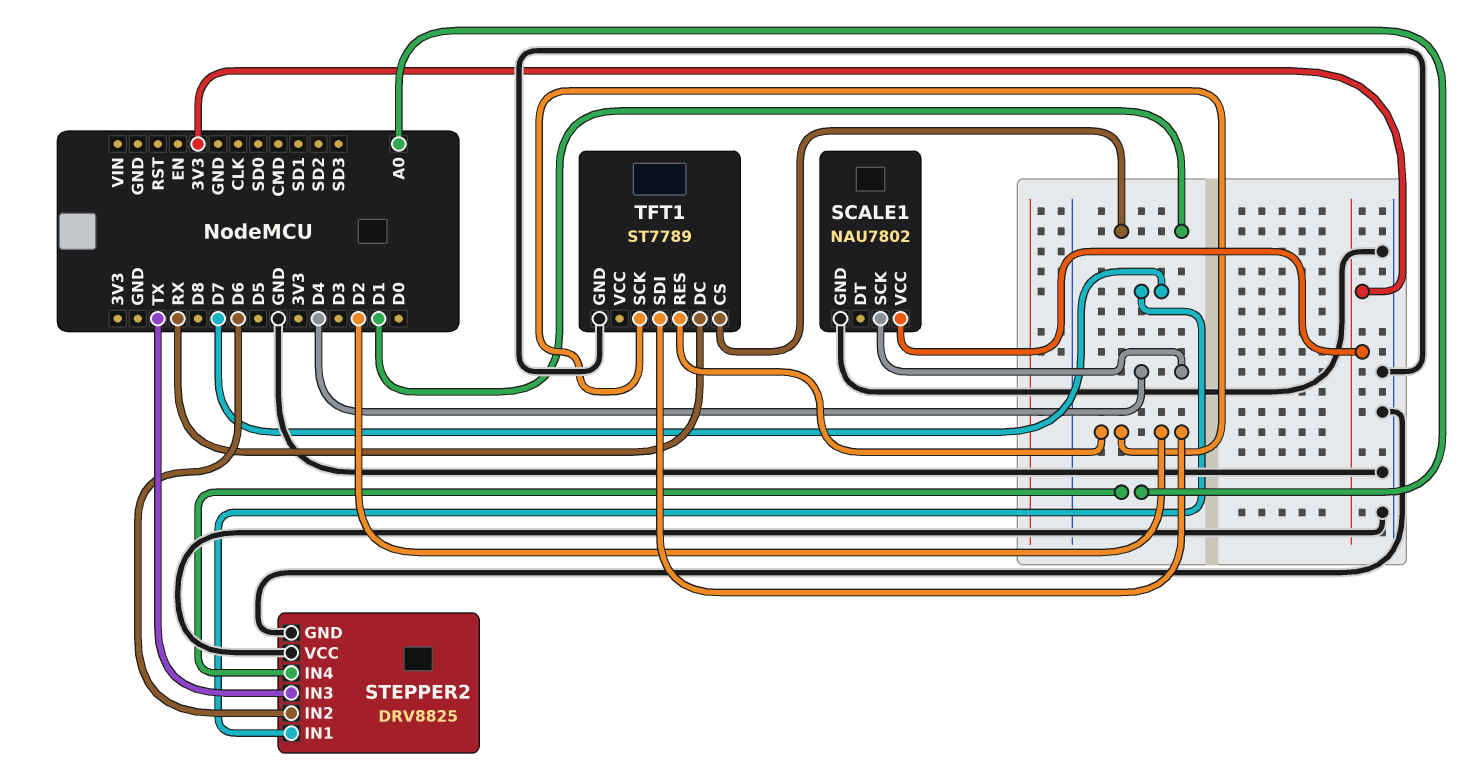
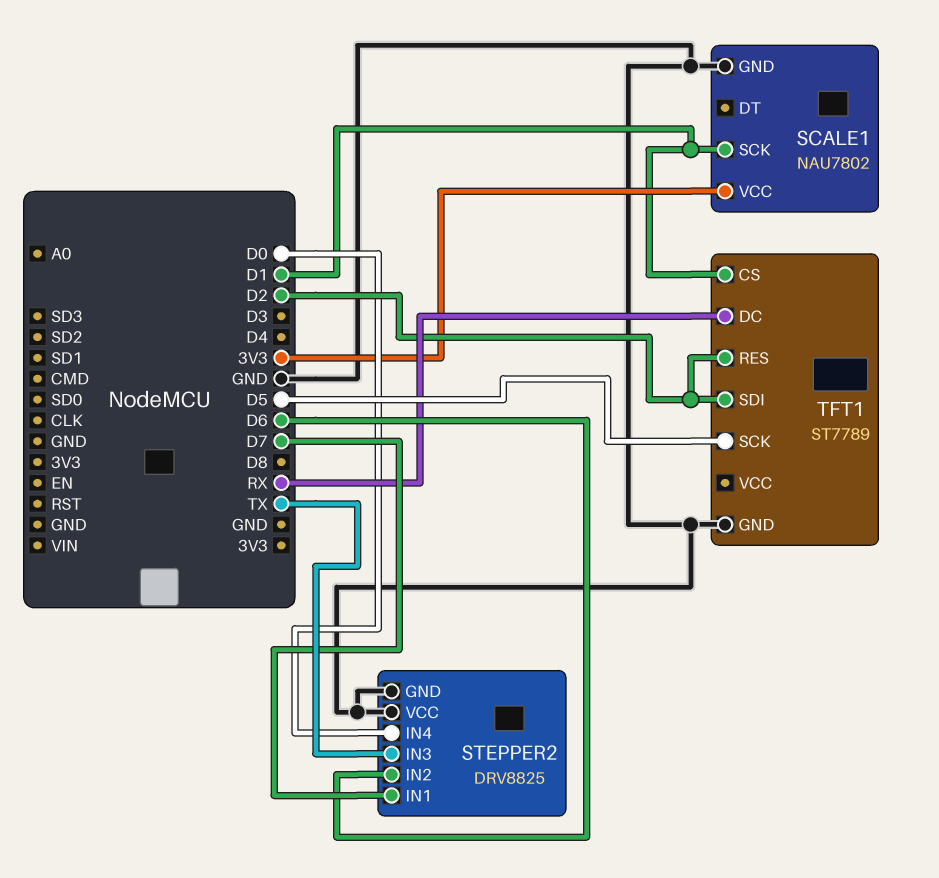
SCALE1 pin SCK: D4 -> D1
STEPPER2 pin IN4: A0 -> D0
TFT1 pin SCK: D2 -> D5

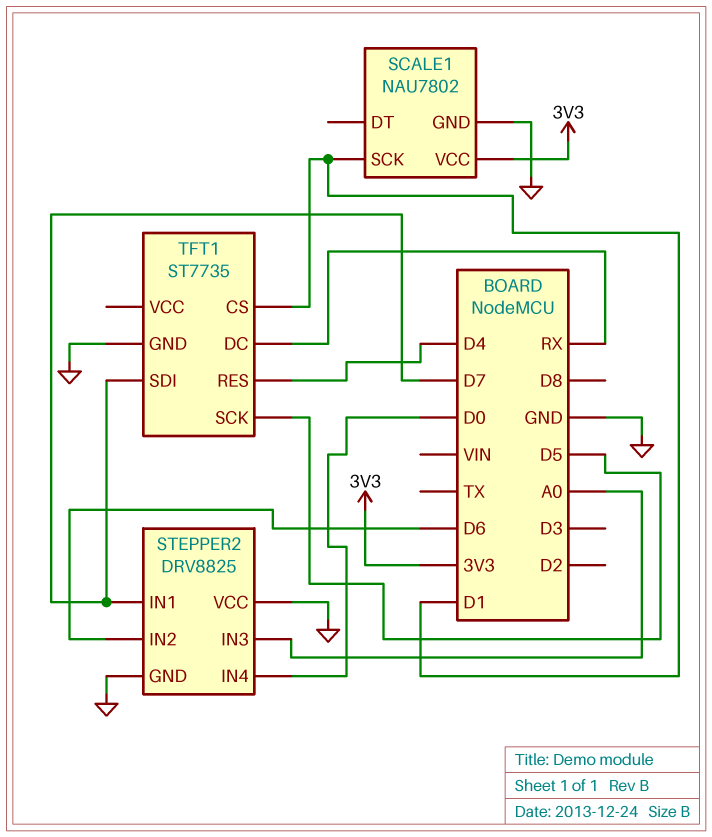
STEPPER2 pin IN3: TX -> A0
TFT1: ST7789 -> ST7735
TFT1 pin RES: D2 -> D4
TFT1 pin SDI: D2 -> D7

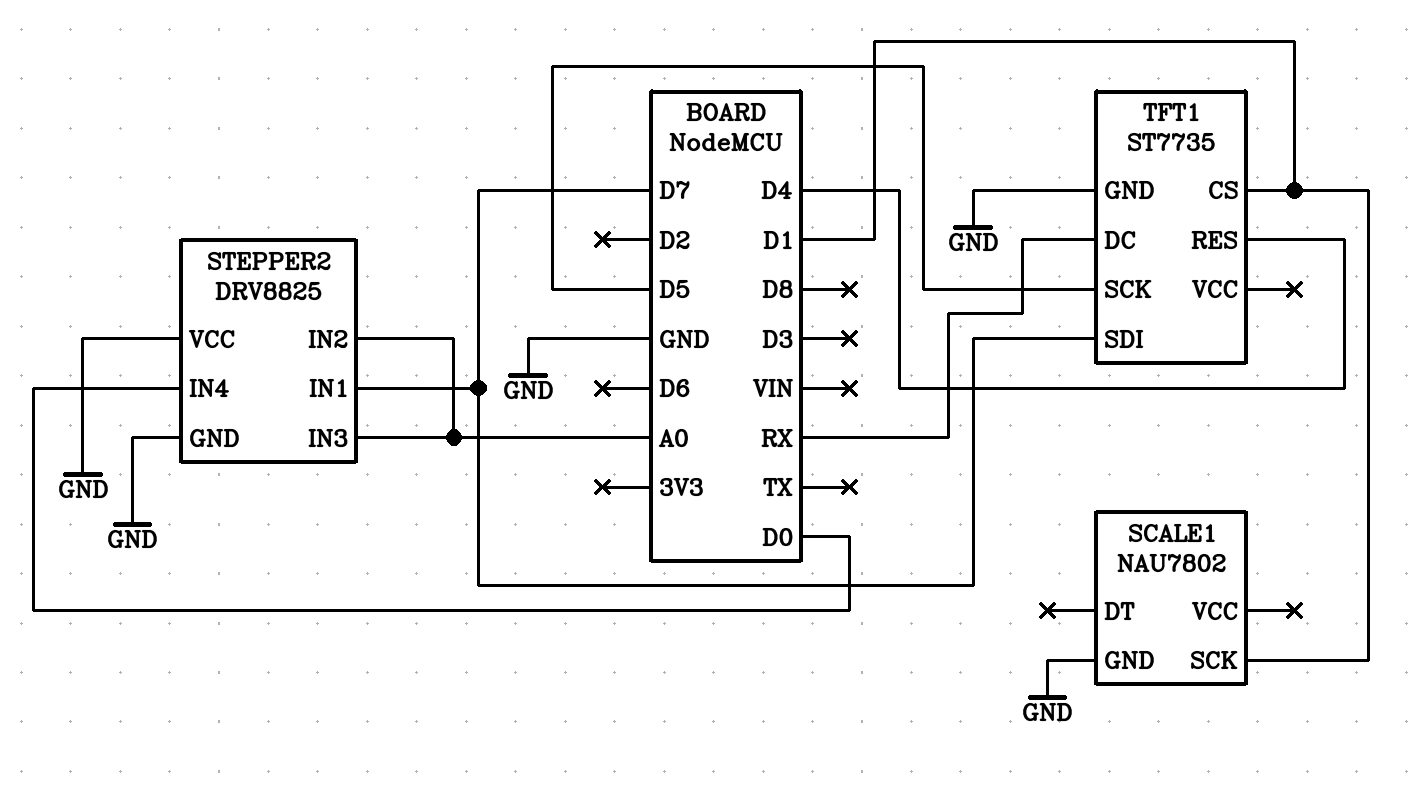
SCALE1 pin VCC: 3V3 -> none
STEPPER2 pin IN2: D6 -> A0

